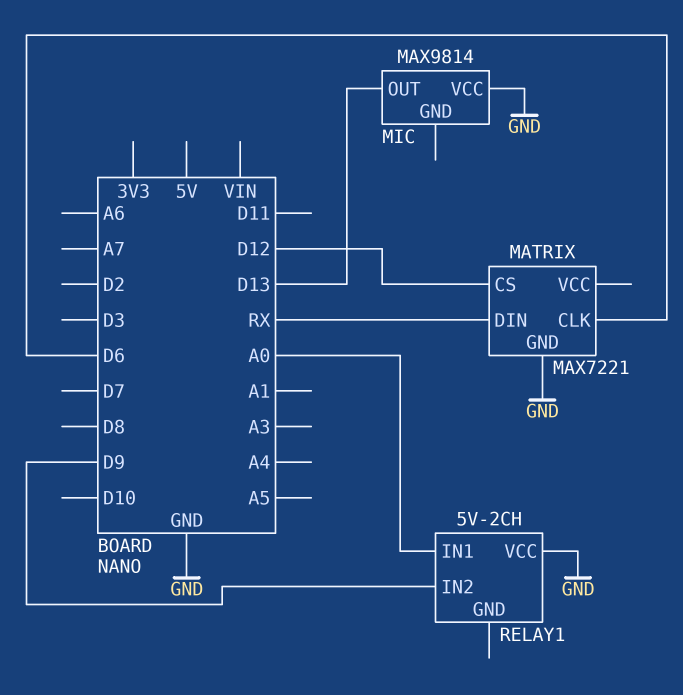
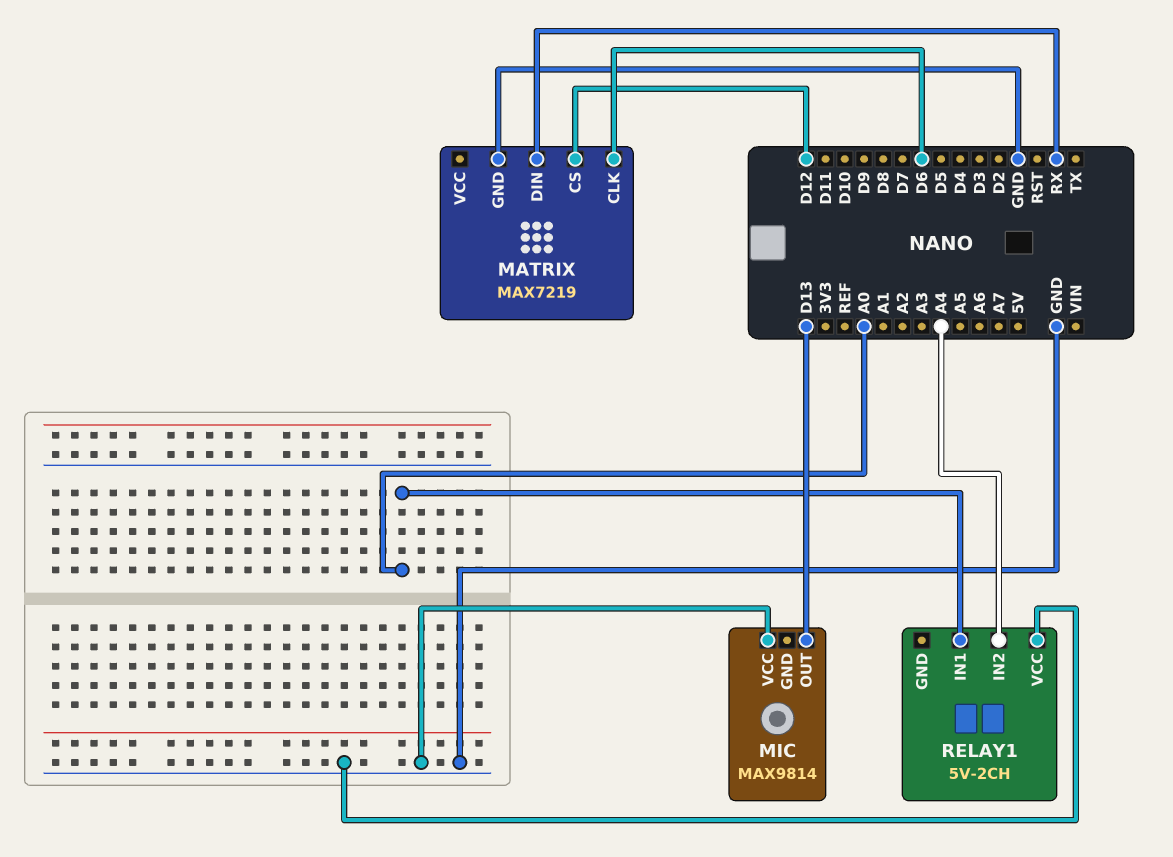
MATRIX: MAX7221 -> MAX7219
RELAY1 pin IN2: D9 -> A4

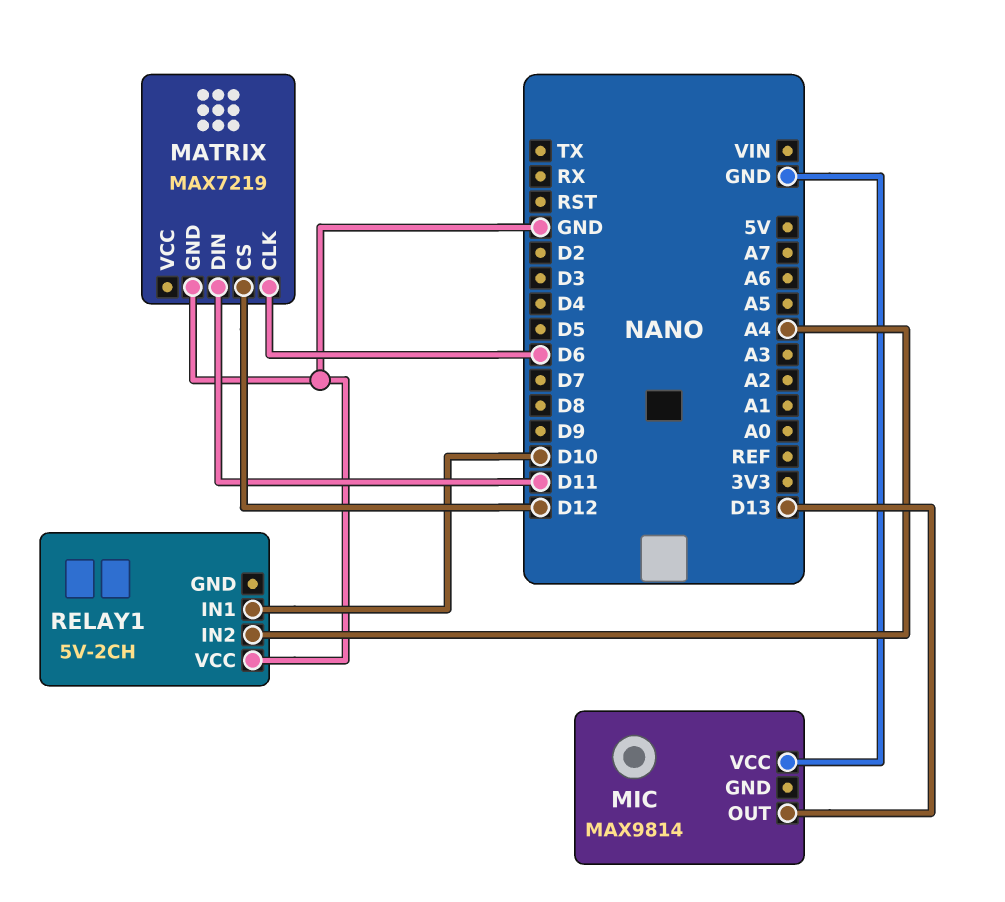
MATRIX pin DIN: RX -> D11
RELAY1 pin IN1: A0 -> D10

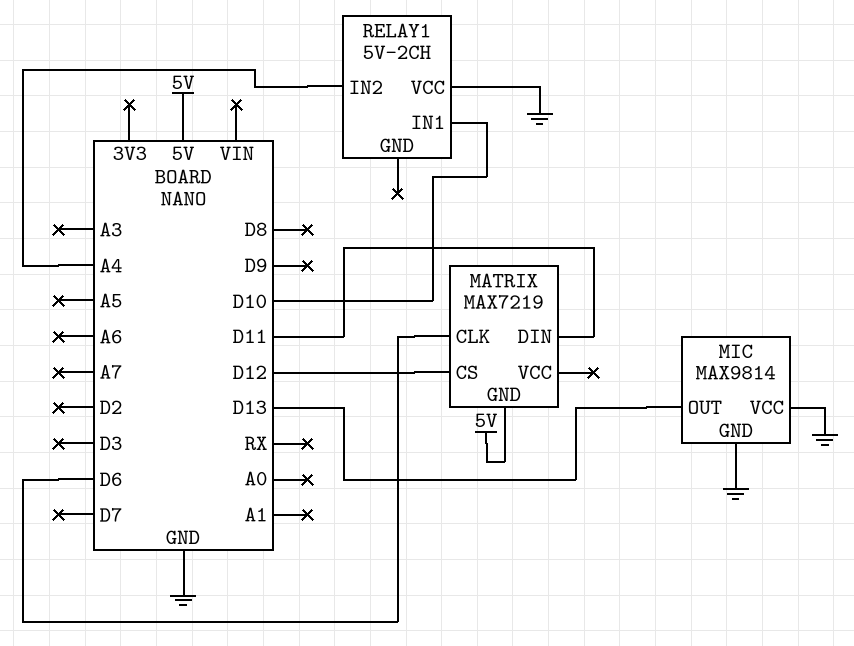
MATRIX pin GND: GND -> 5V
MIC pin GND: none -> GND

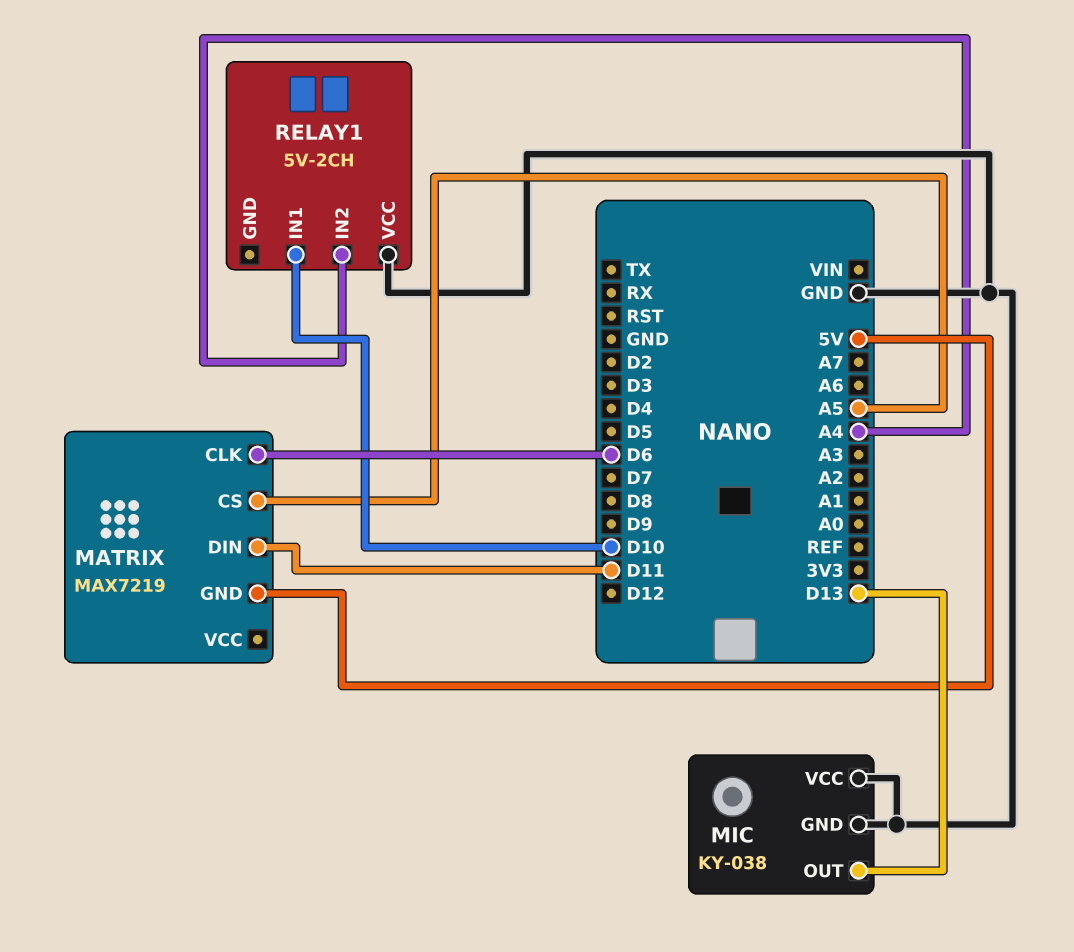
MATRIX pin CS: D12 -> A5
MIC: MAX9814 -> KY-038

